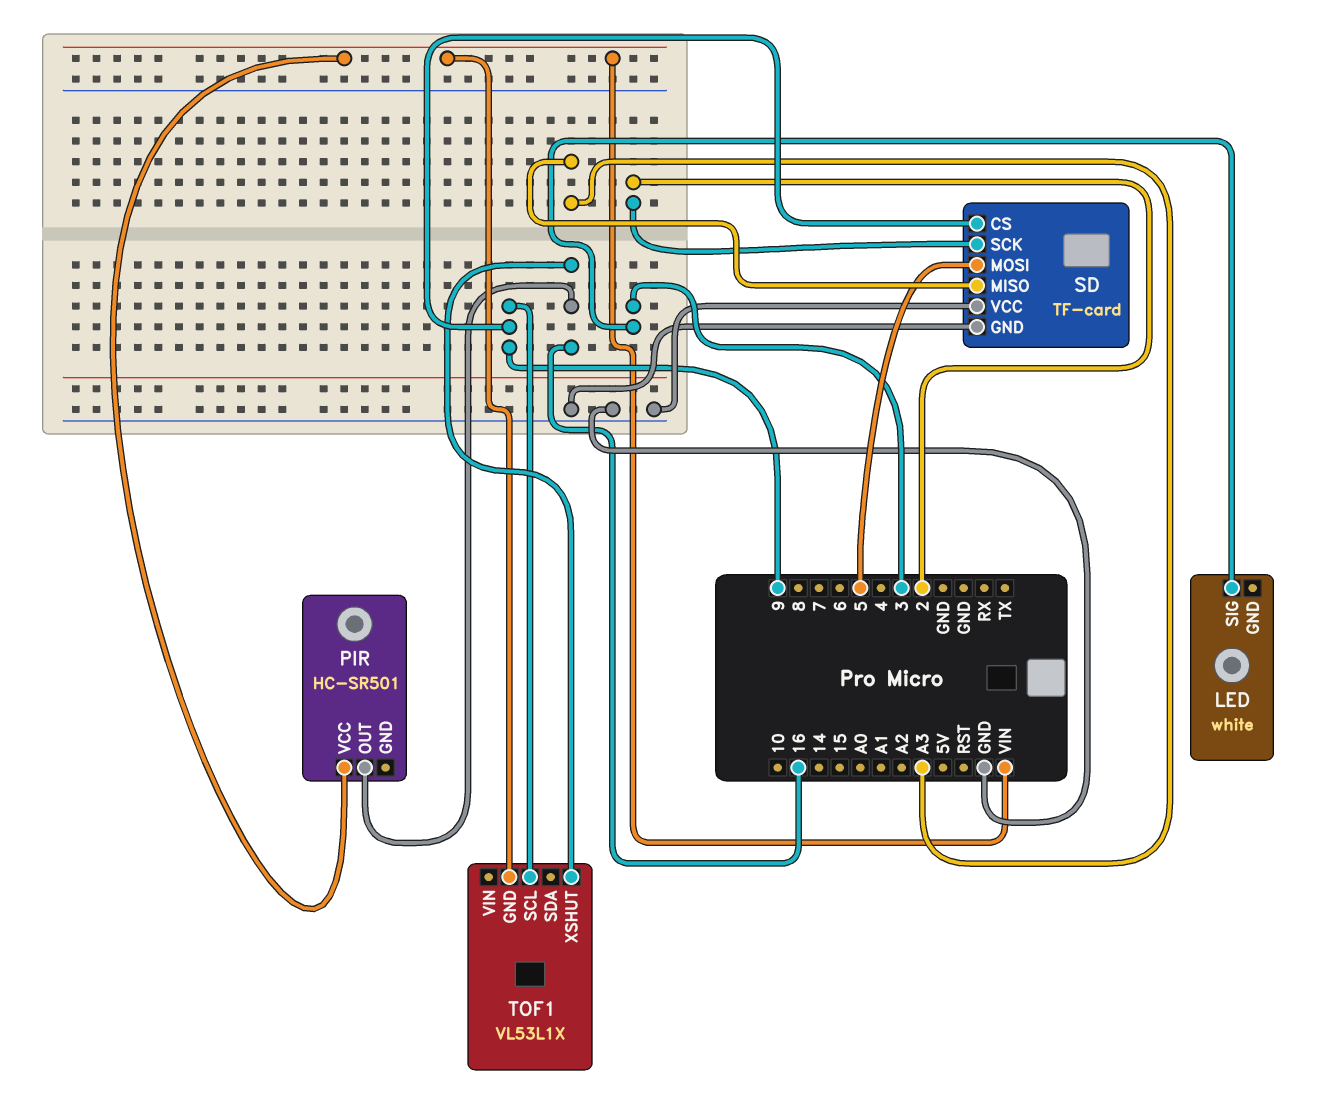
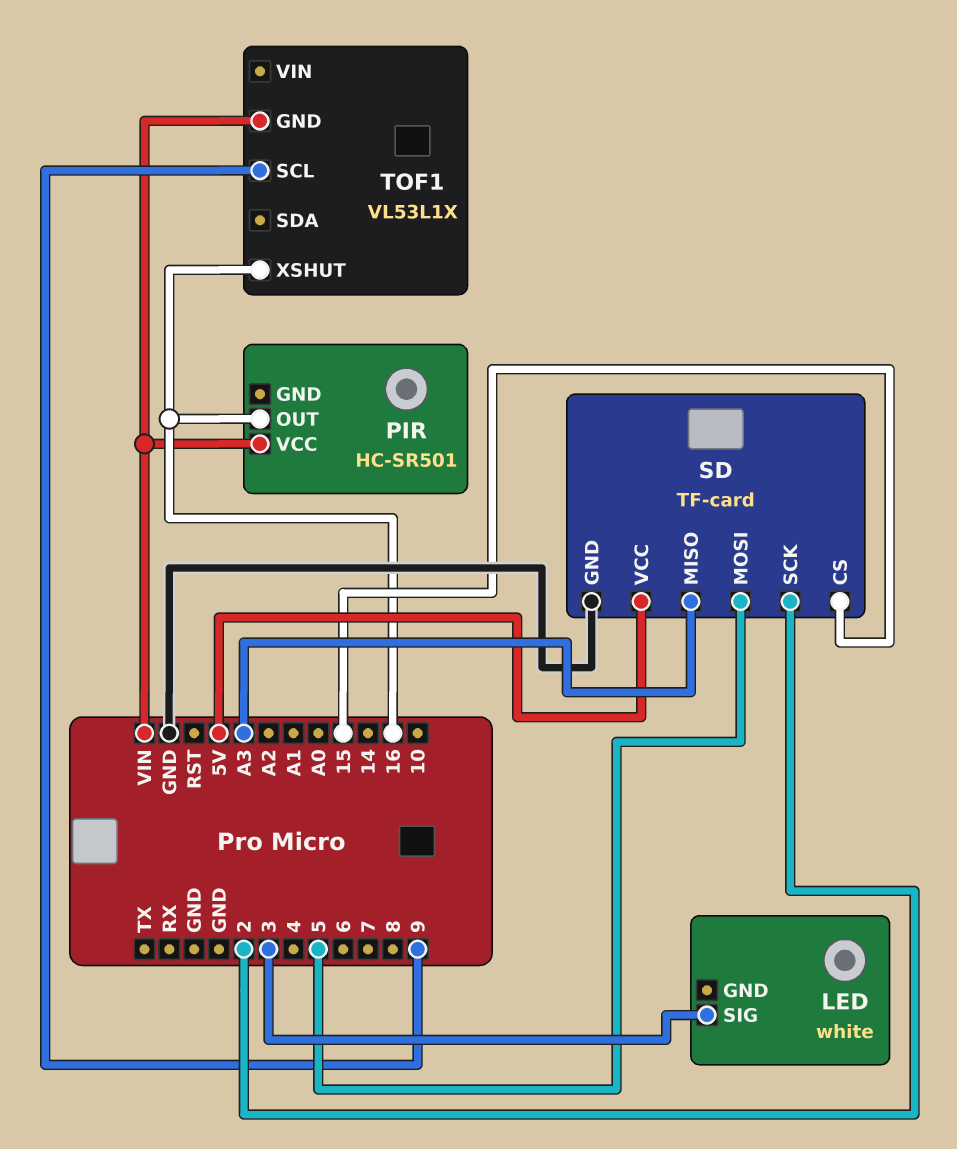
SD pin CS: 9 -> 15
SD pin VCC: GND -> 5V

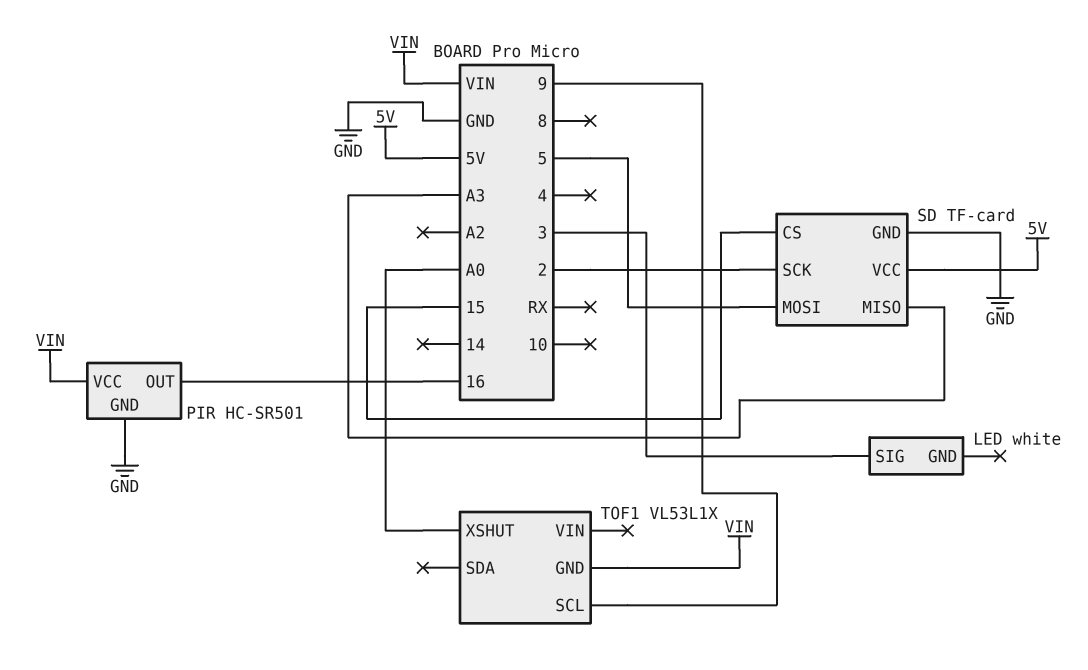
PIR pin GND: none -> GND
TOF1 pin XSHUT: 16 -> A0

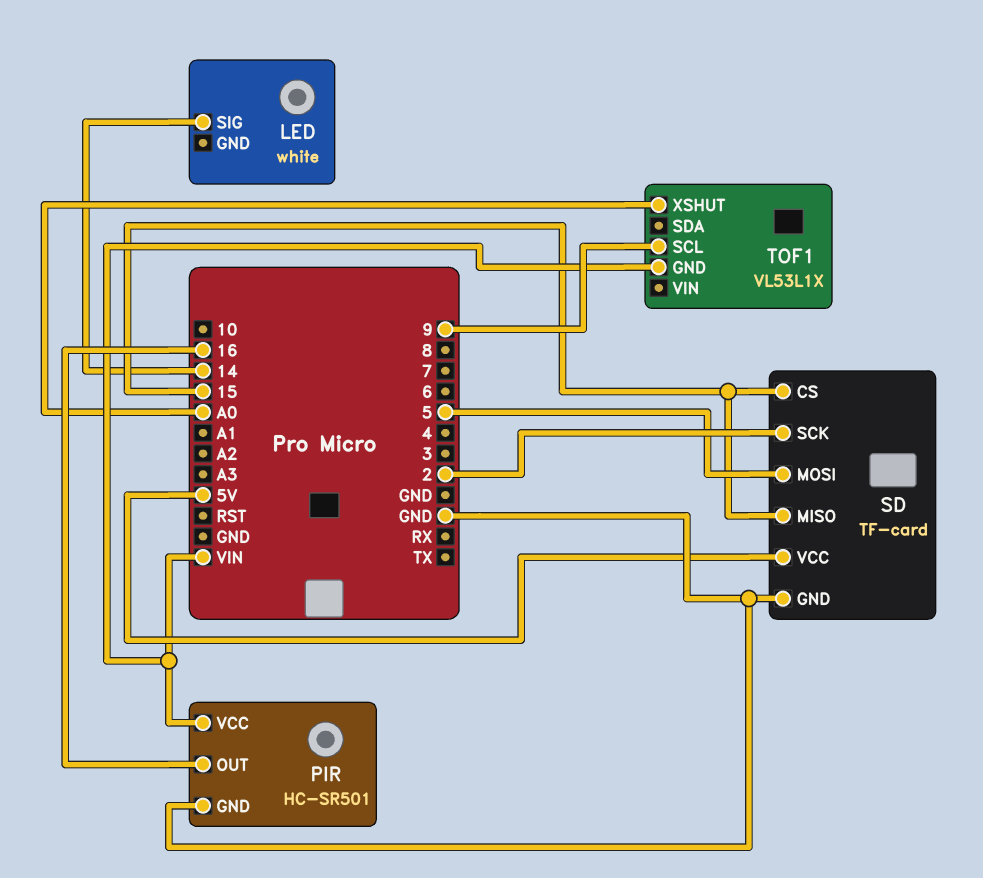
LED pin SIG: 3 -> 14
SD pin MISO: A3 -> 15

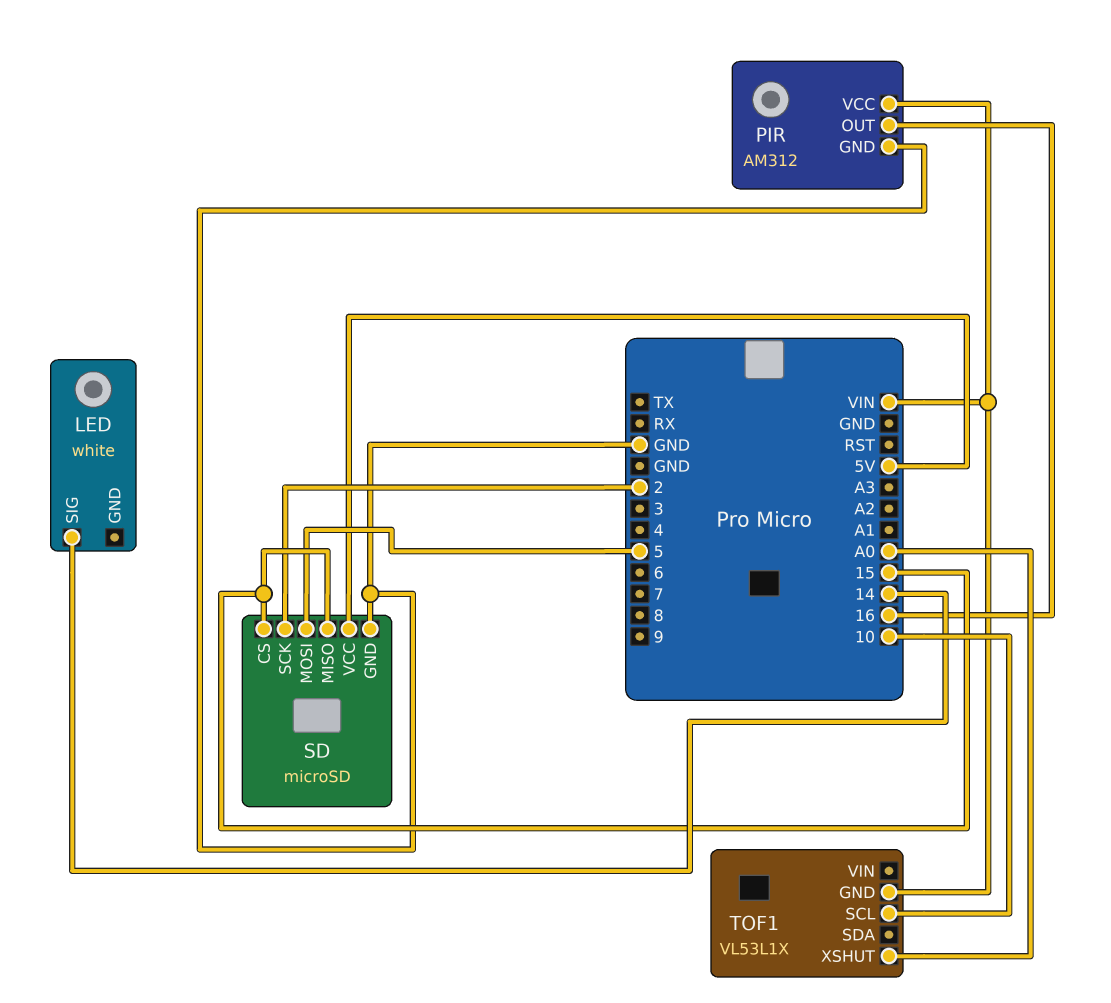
PIR: HC-SR501 -> AM312
SD: TF-card -> microSD
TOF1 pin SCL: 9 -> 10

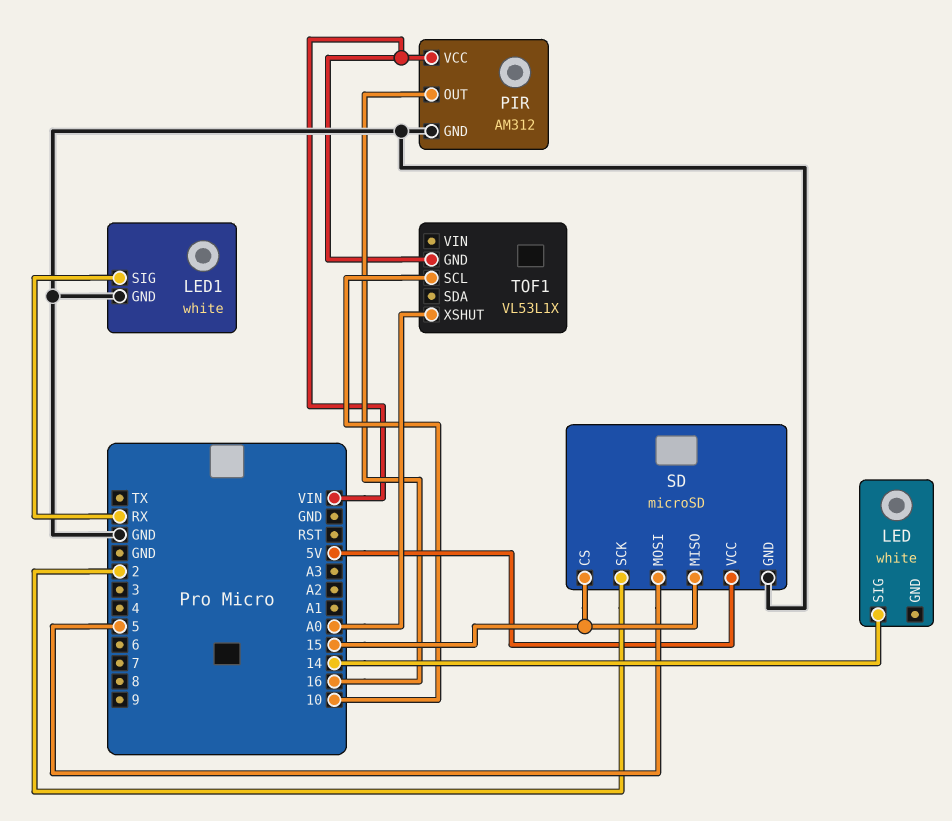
LED1: none -> white
LED1 pin GND: none -> GND
LED1 pin SIG: none -> RX

